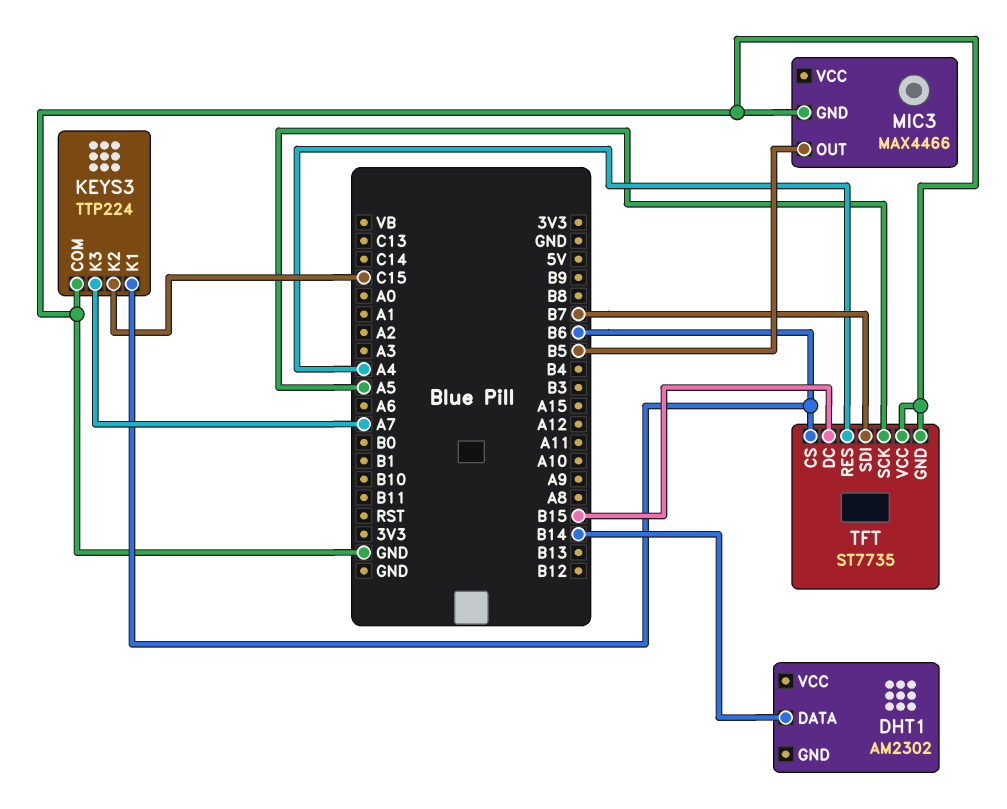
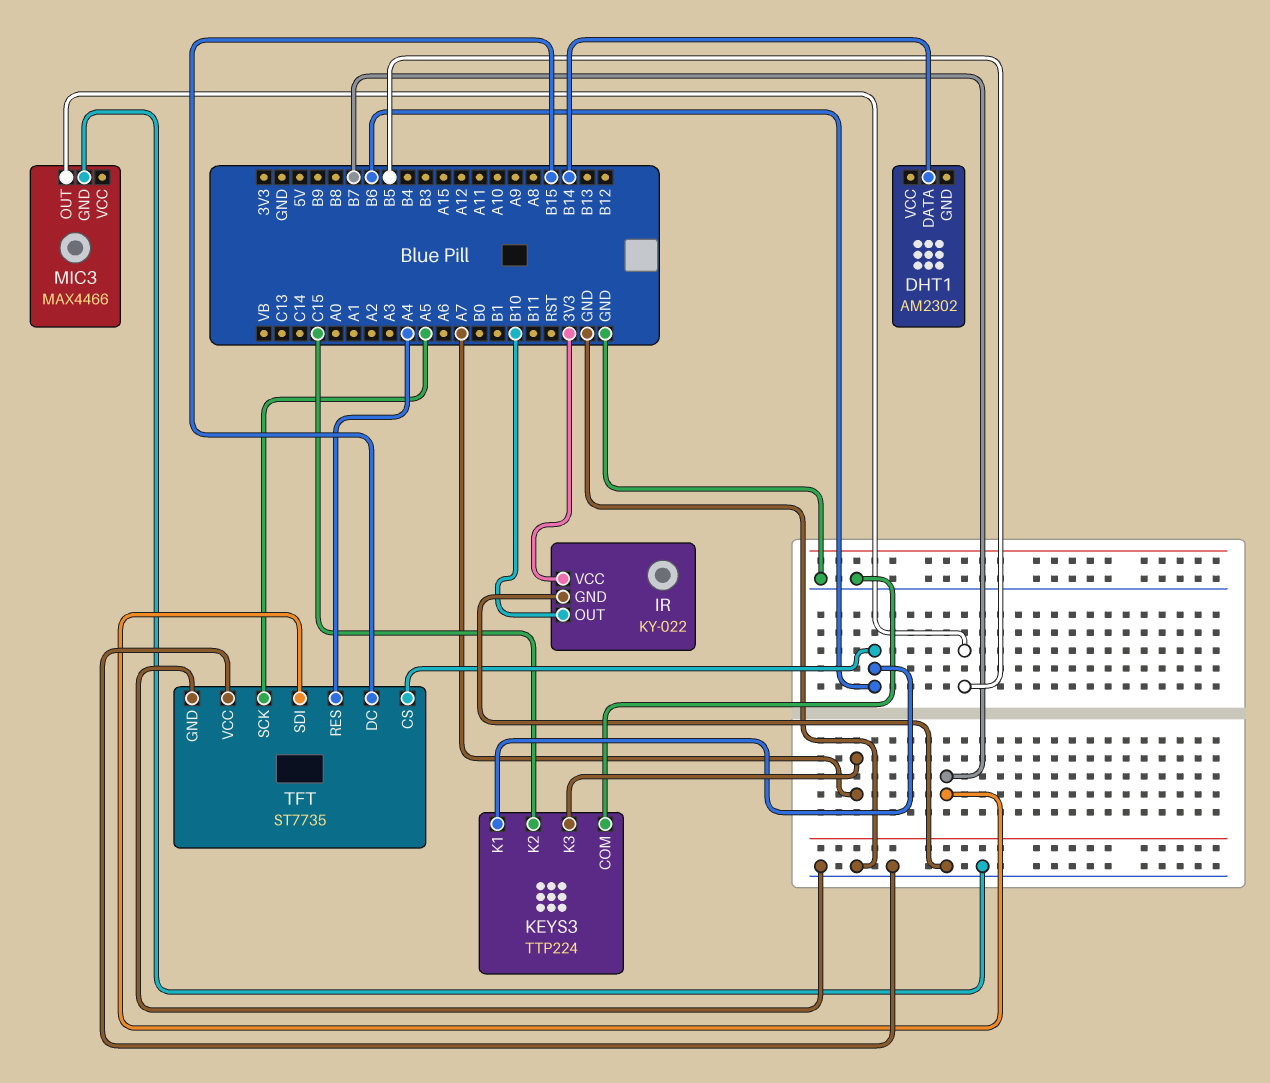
IR: none -> KY-022
IR pin GND: none -> GND
IR pin OUT: none -> B10
IR pin VCC: none -> 3V3

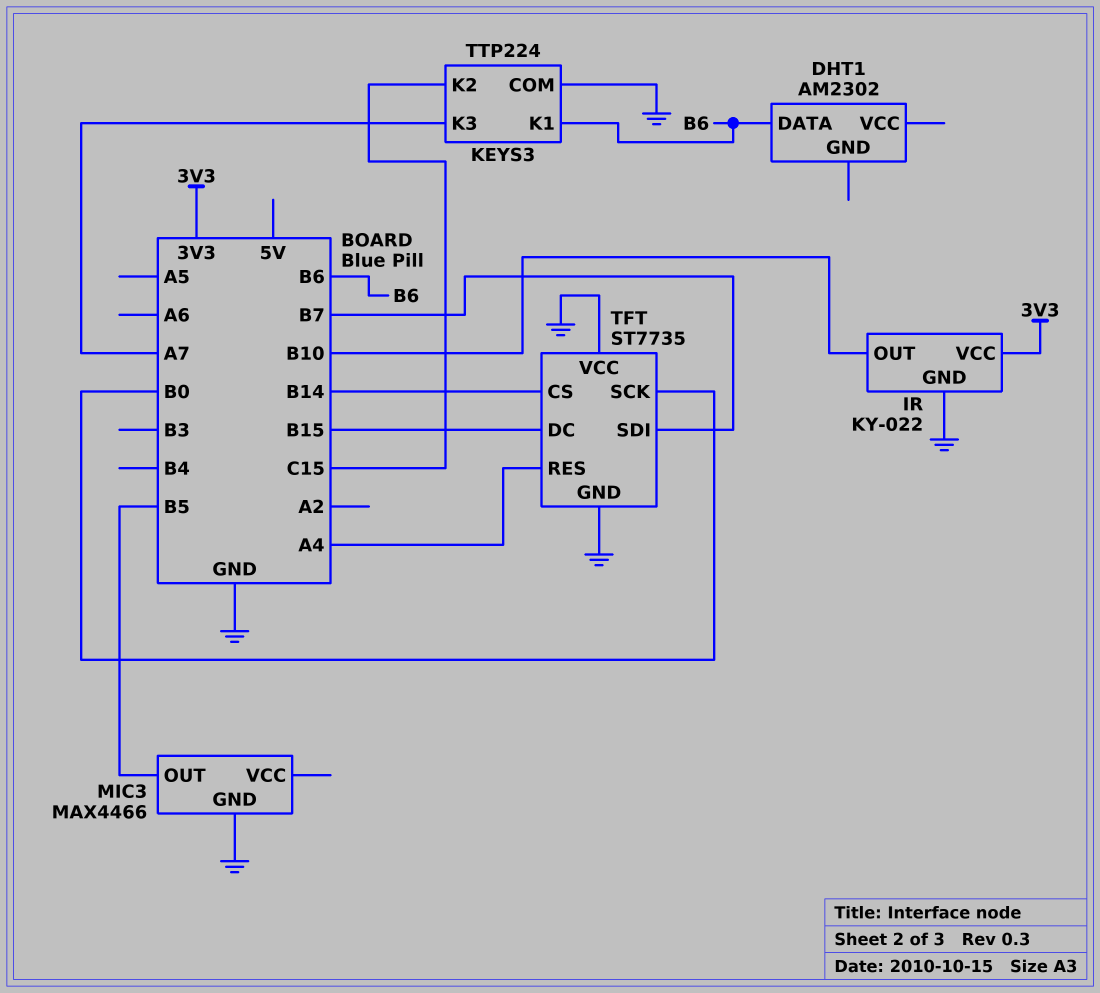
DHT1 pin DATA: B14 -> B6
TFT pin CS: B6 -> B14
TFT pin SCK: A5 -> B0

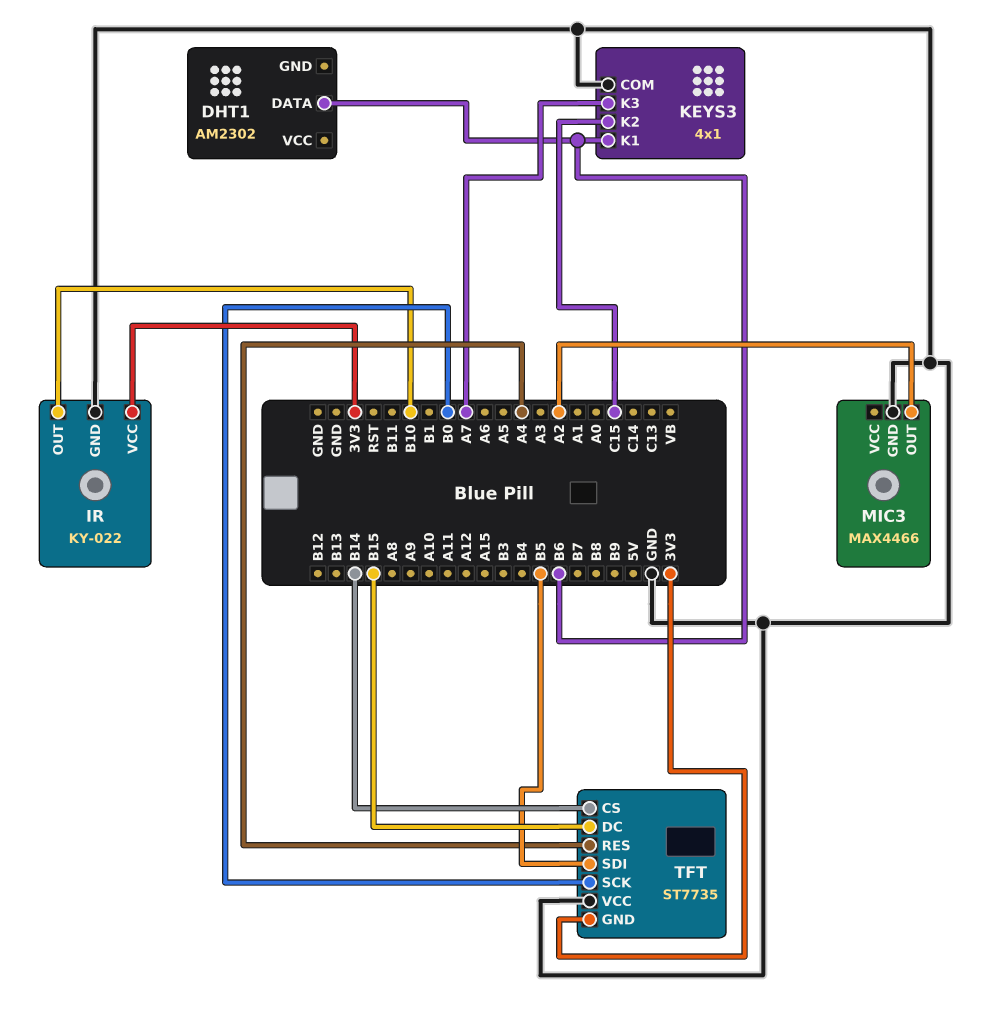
KEYS3: TTP224 -> 4x1
MIC3 pin OUT: B5 -> A2
TFT pin GND: GND -> 3V3
TFT pin SDI: B7 -> B5

